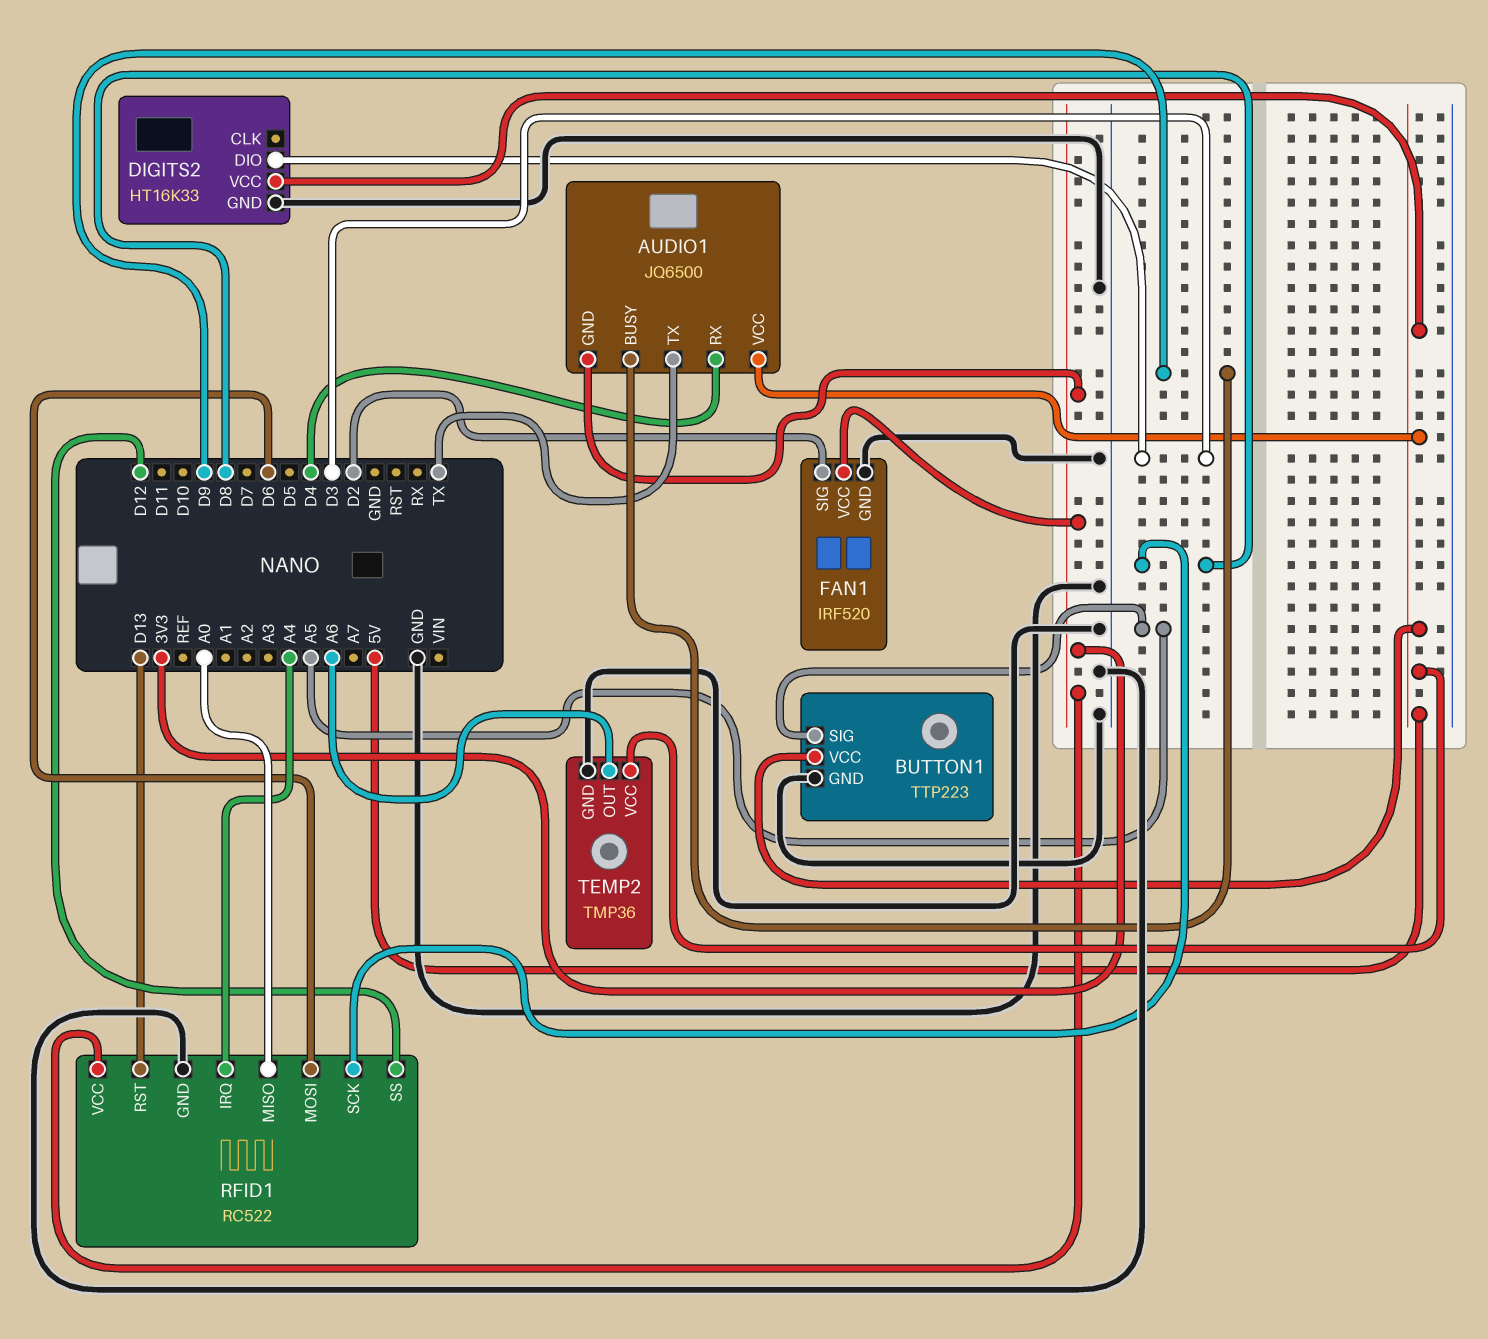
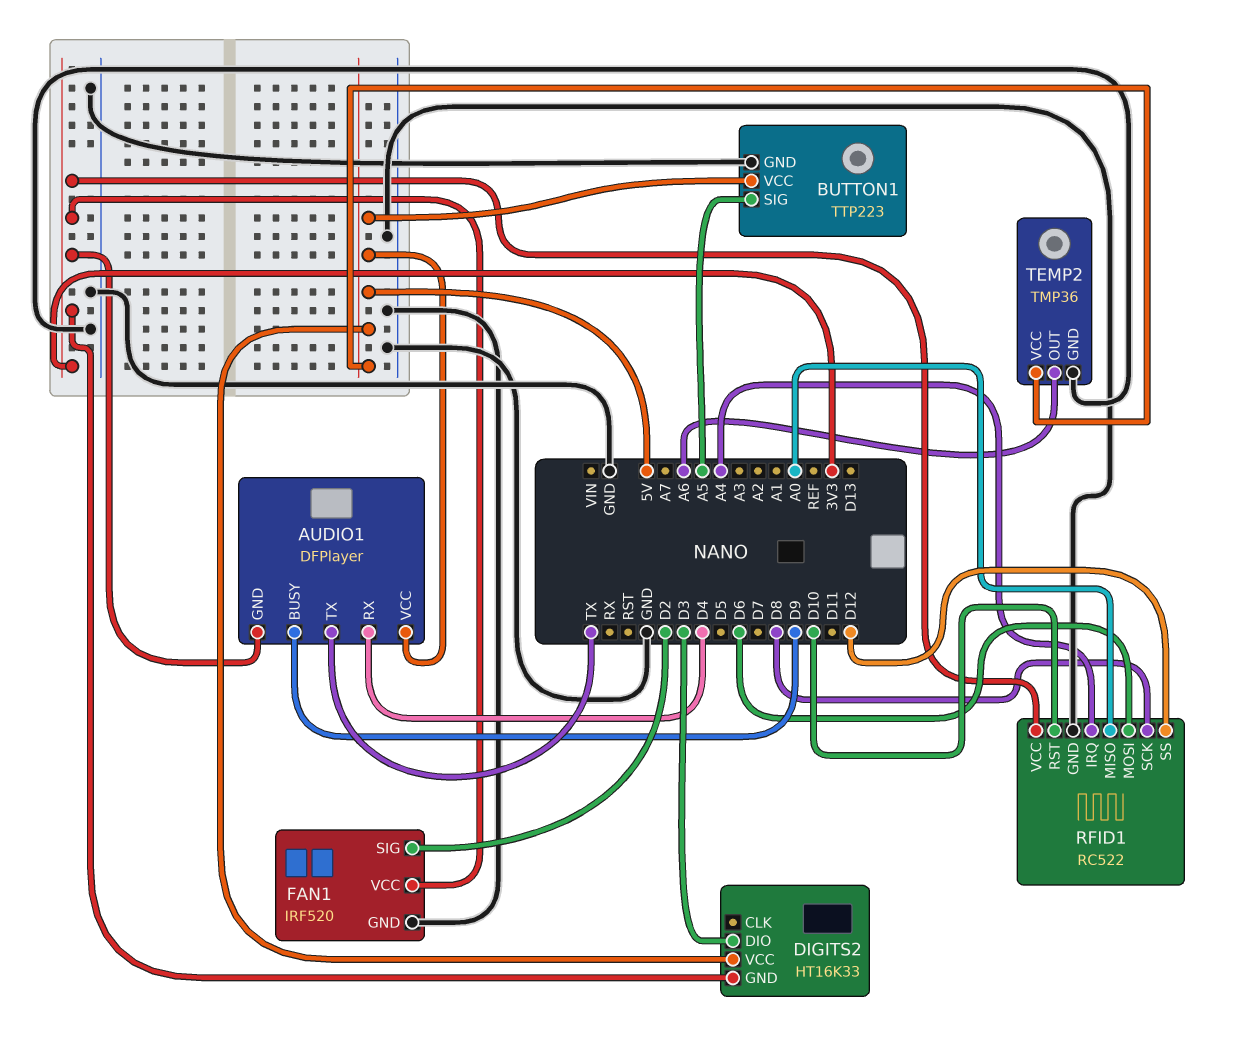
AUDIO1: JQ6500 -> DFPlayer
DIGITS2 pin GND: GND -> 3V3
RFID1 pin RST: D13 -> D10

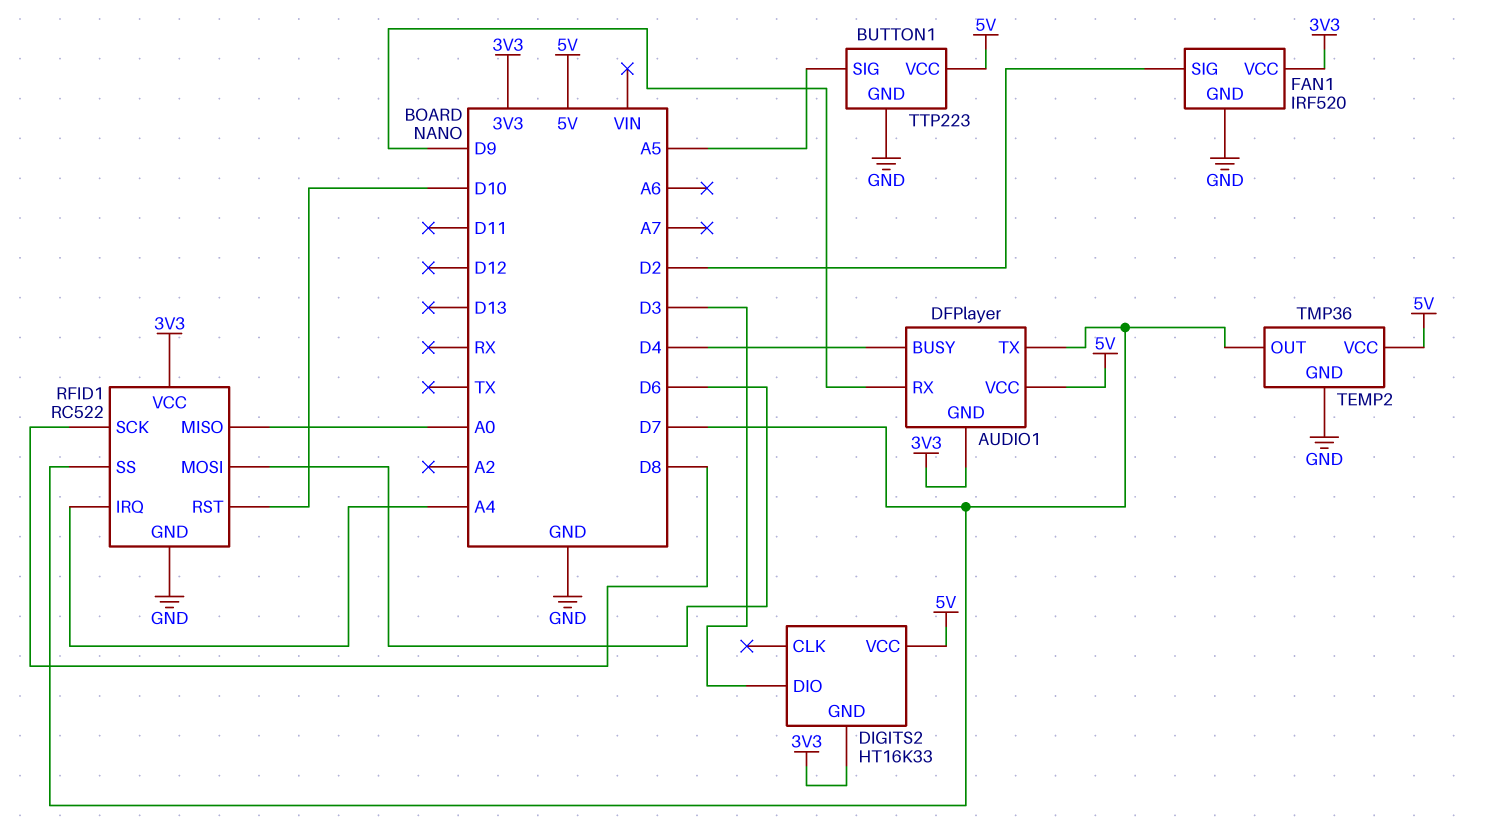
AUDIO1 pin BUSY: D9 -> D4
AUDIO1 pin RX: D4 -> D9
AUDIO1 pin TX: TX -> D7
RFID1 pin SS: D12 -> D7
TEMP2 pin OUT: A6 -> D7

